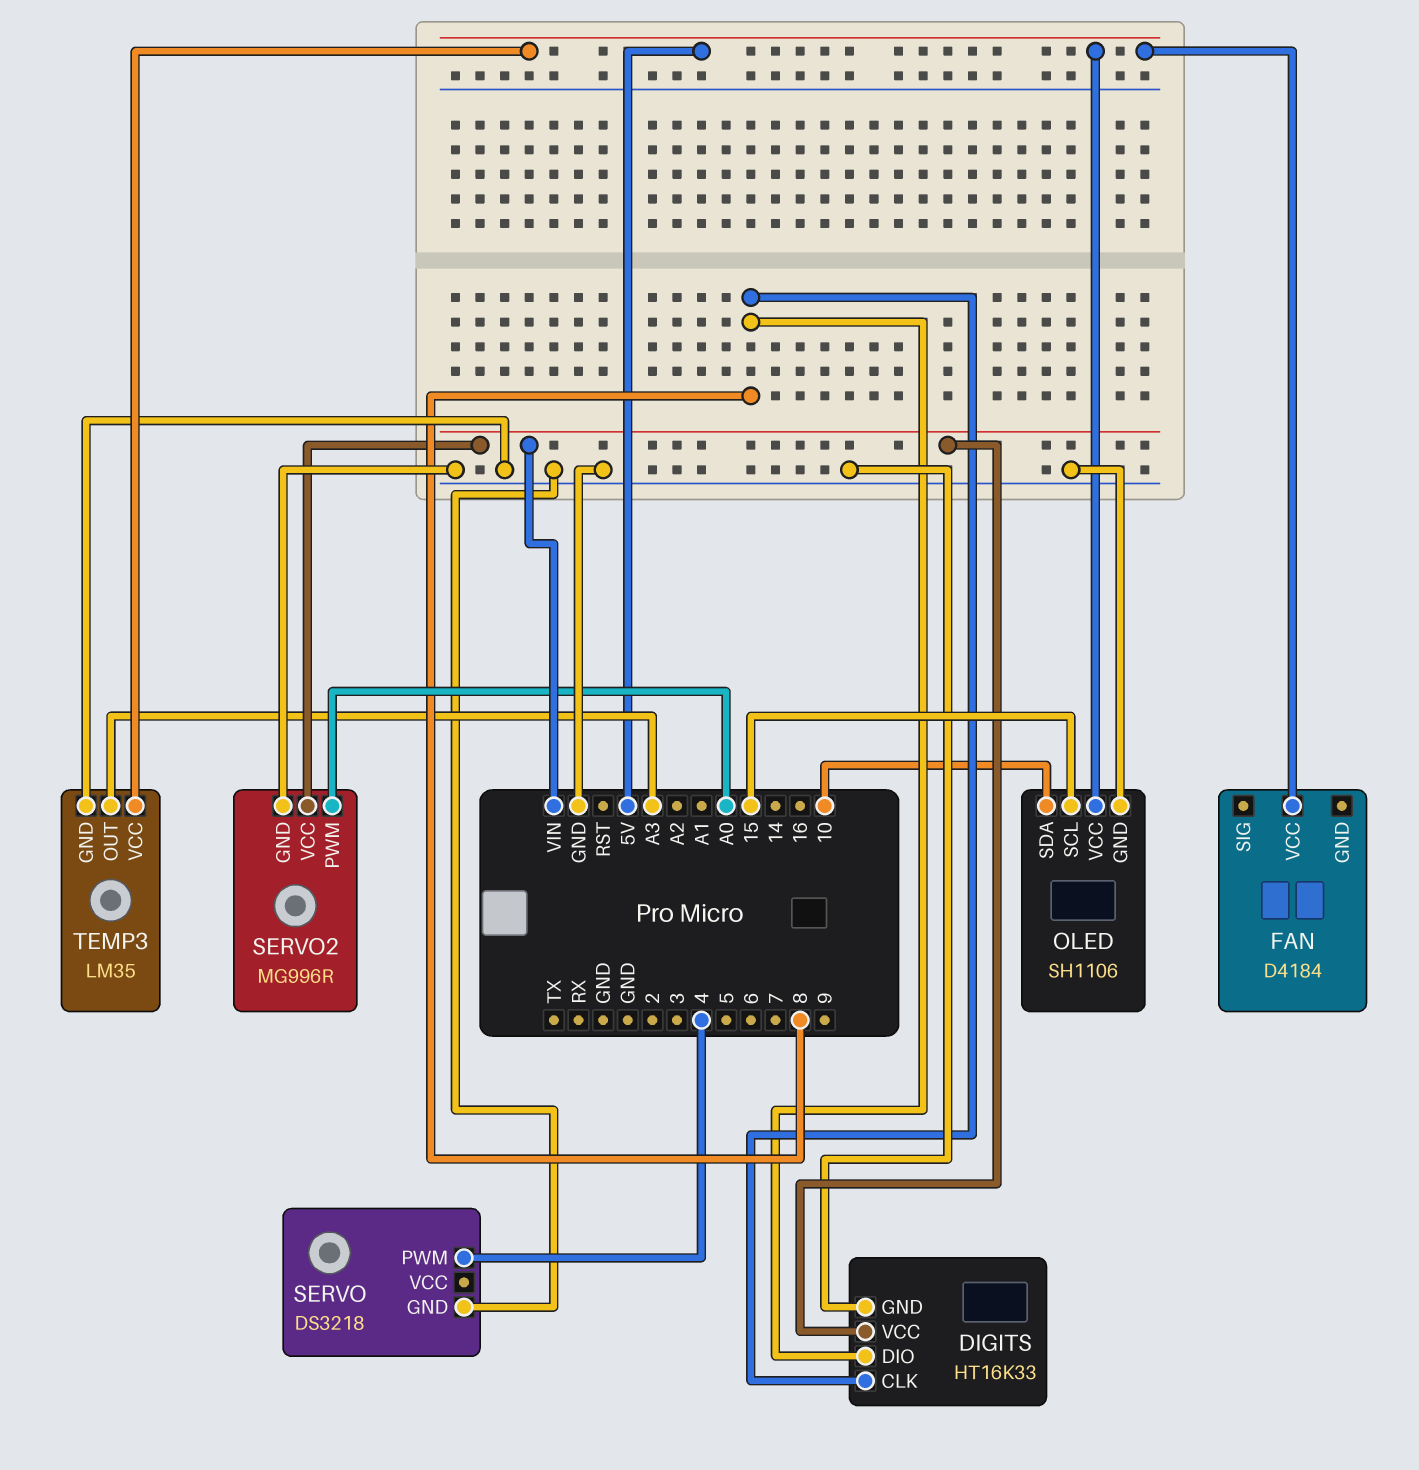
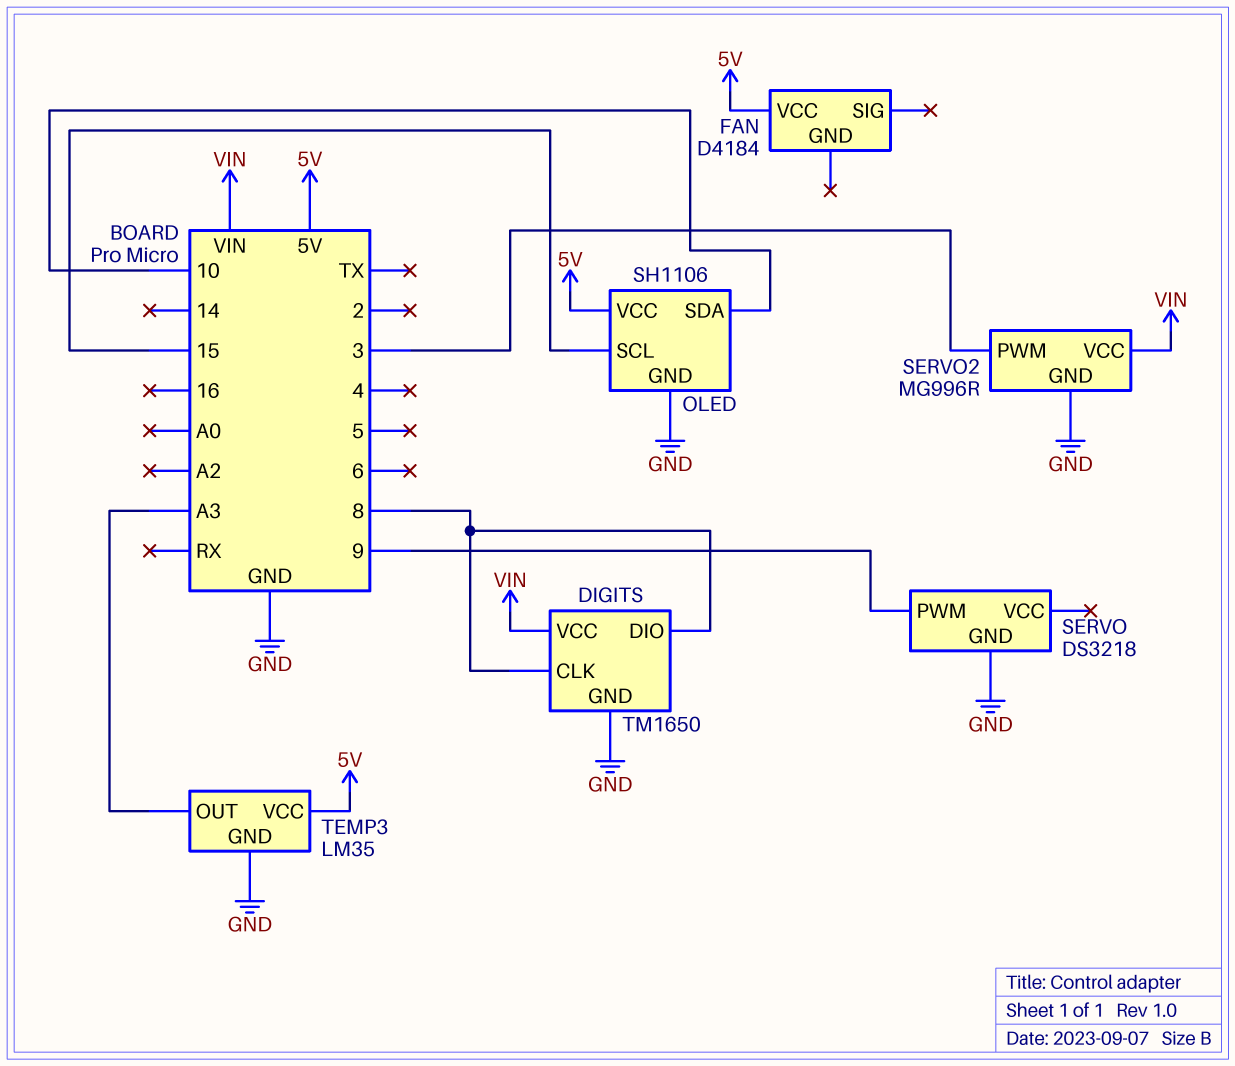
DIGITS: HT16K33 -> TM1650
SERVO pin PWM: 4 -> 9
SERVO2 pin PWM: A0 -> 3

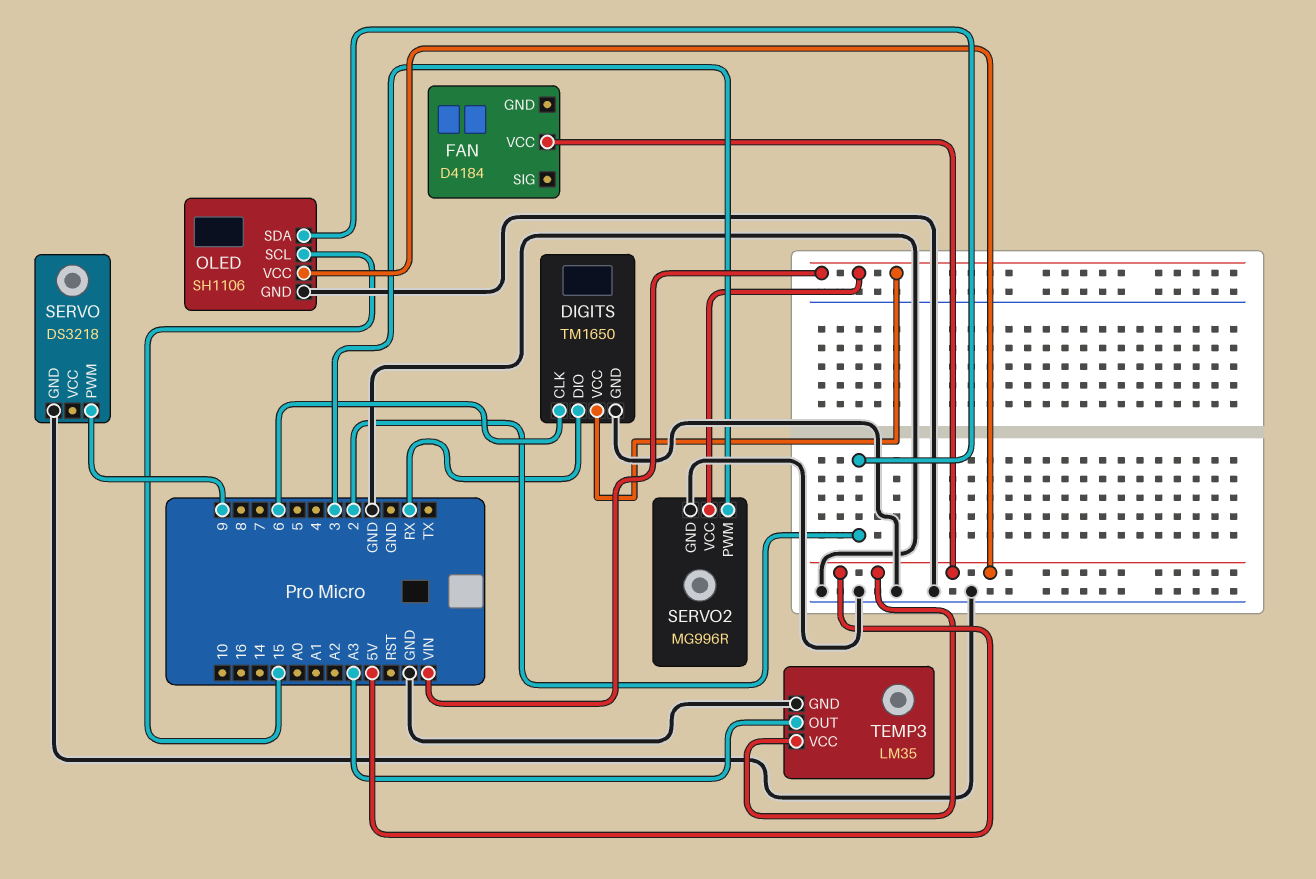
DIGITS pin CLK: 8 -> 6
DIGITS pin DIO: 8 -> RX
OLED pin SDA: 10 -> 2

